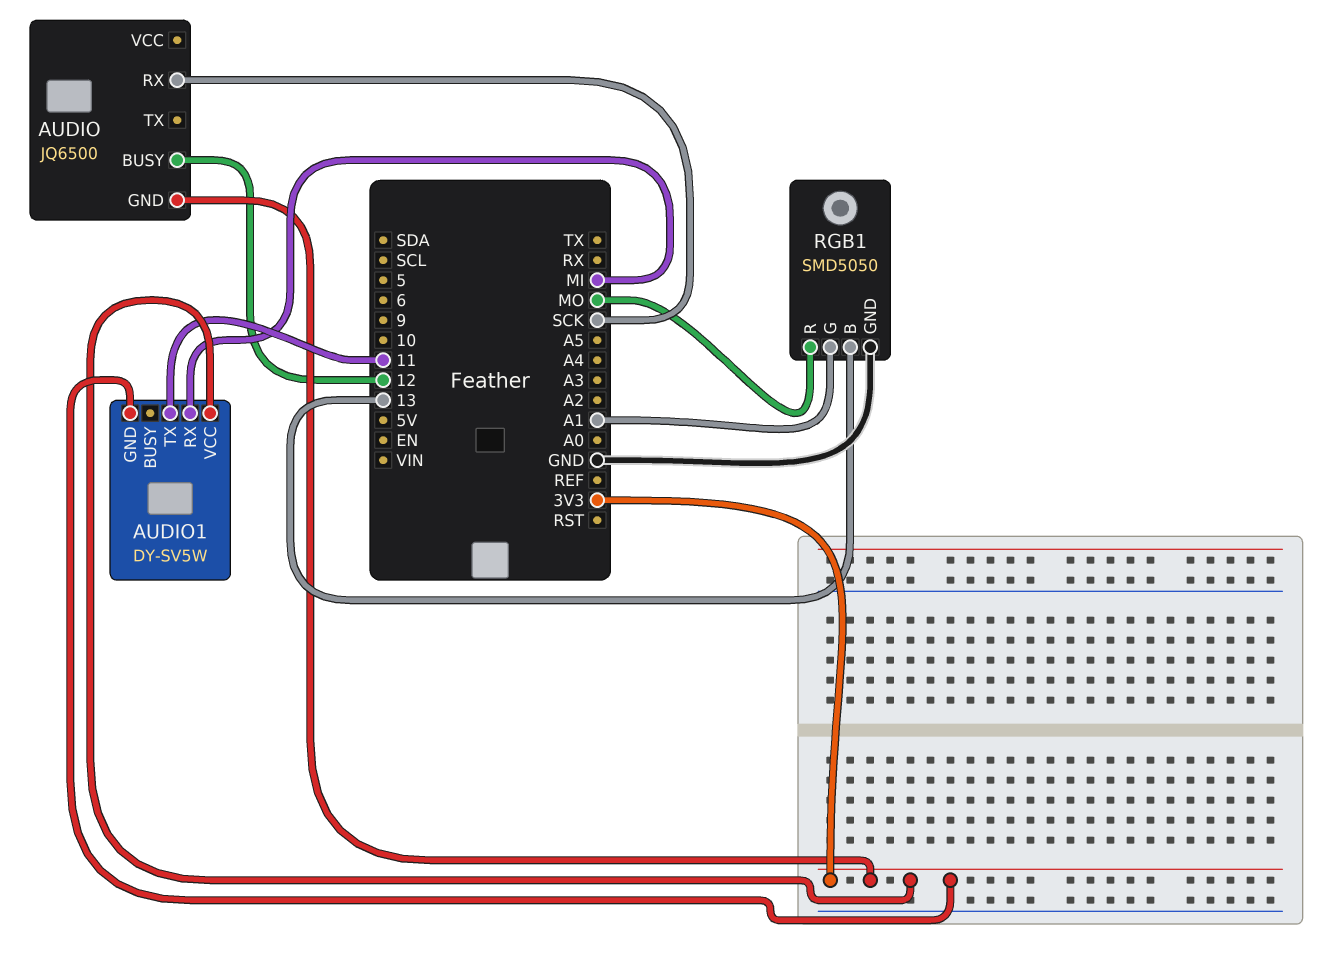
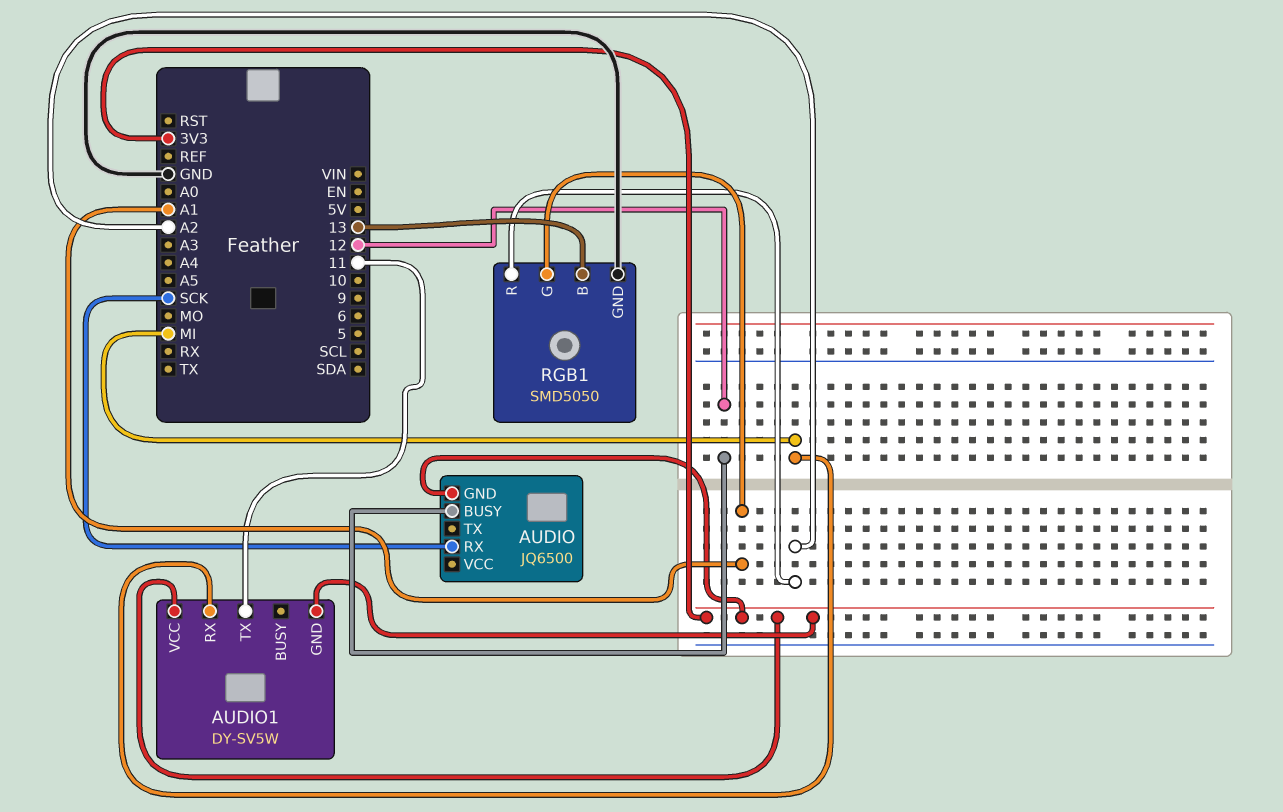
RGB1 pin R: MO -> A2

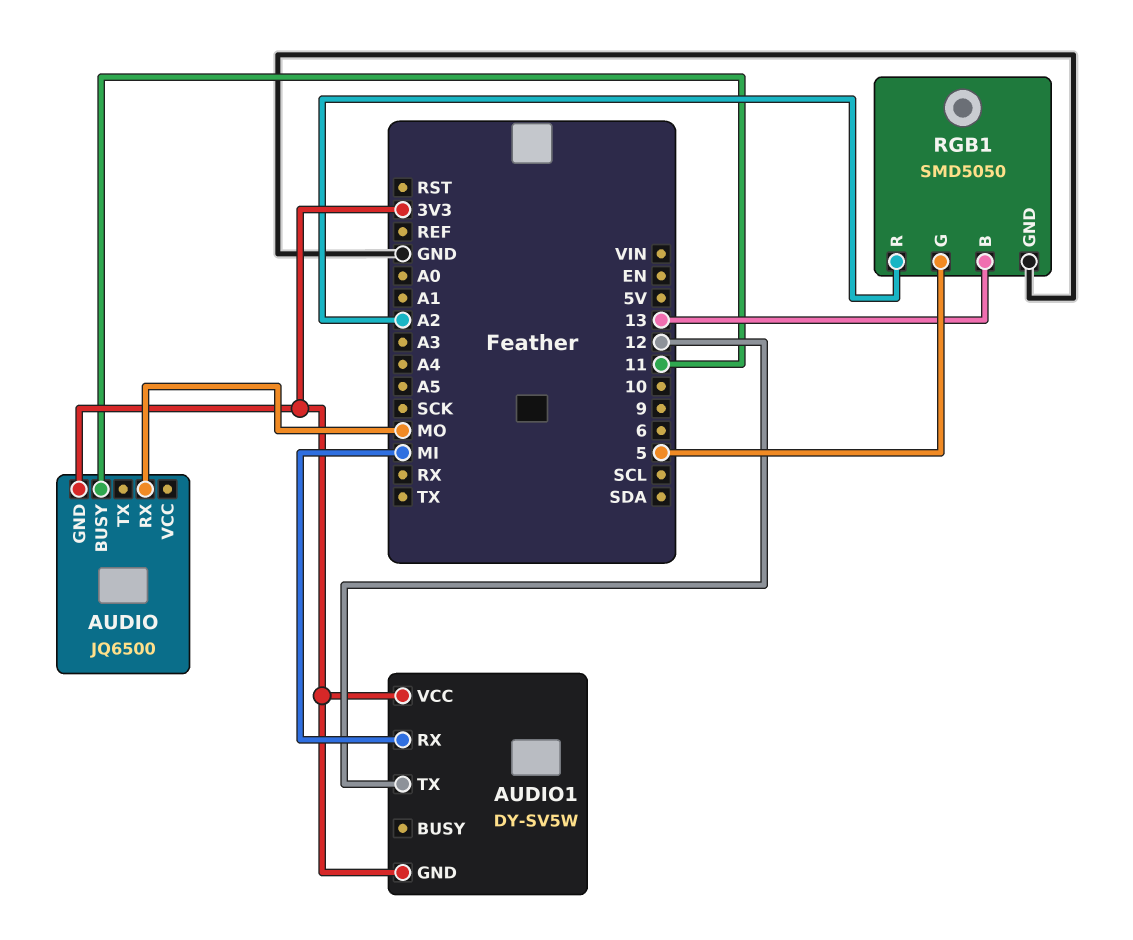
AUDIO pin BUSY: 12 -> 11
AUDIO pin RX: SCK -> MO
AUDIO1 pin TX: 11 -> 12
RGB1 pin G: A1 -> 5

